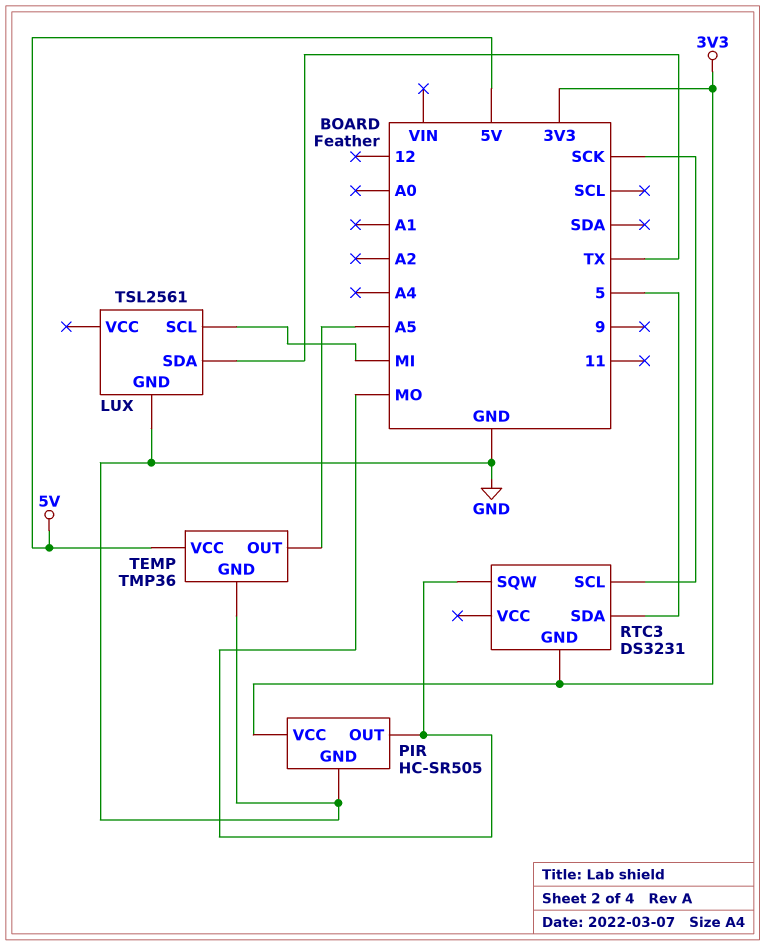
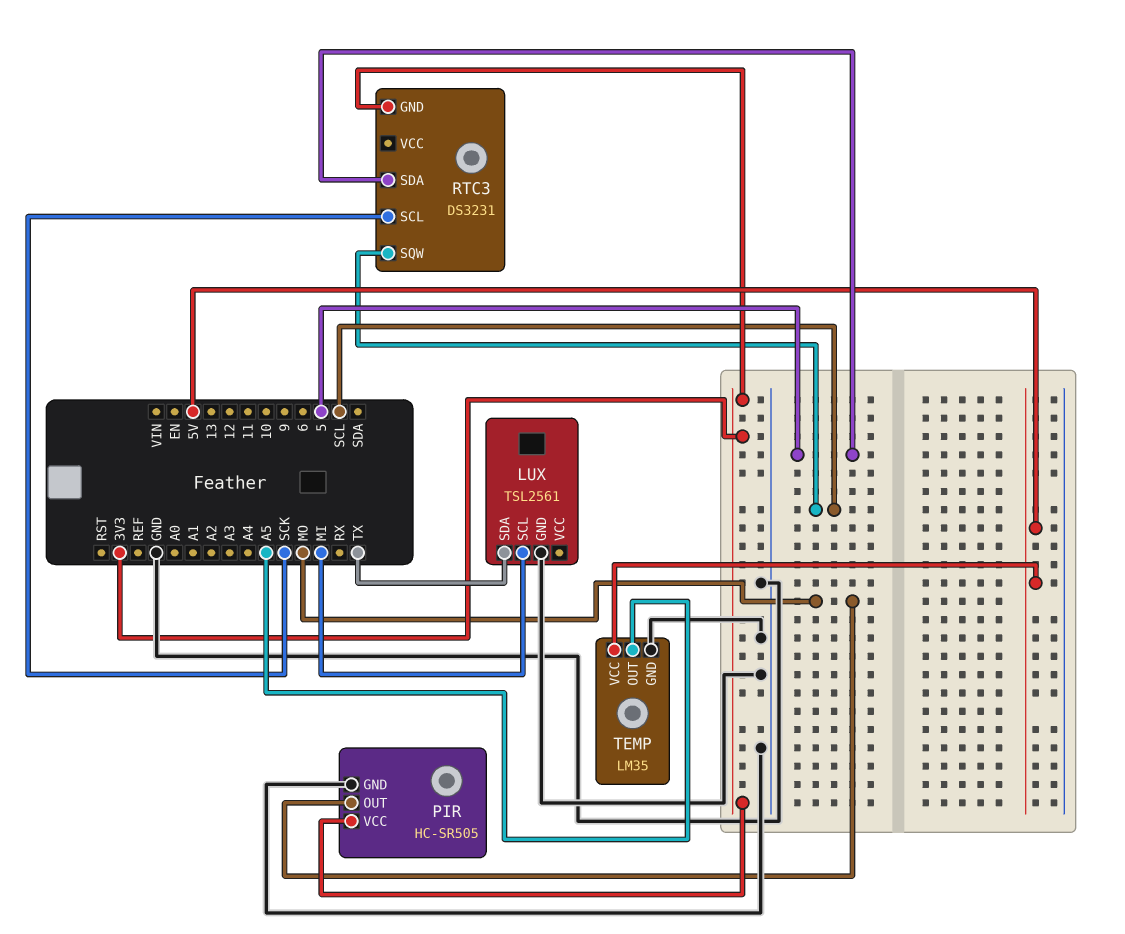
RTC3 pin SQW: MO -> SCL
TEMP: TMP36 -> LM35

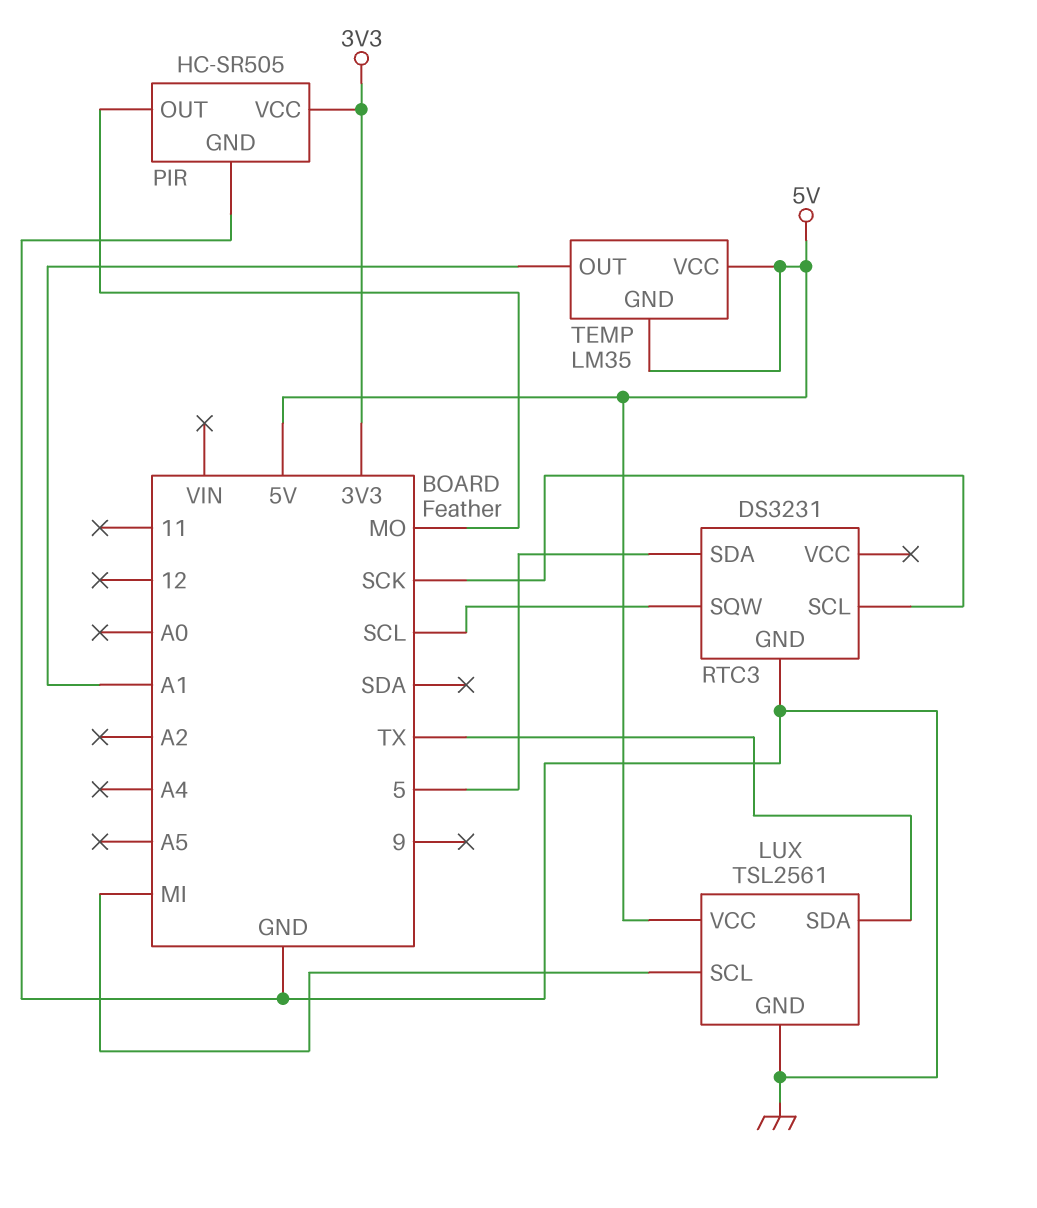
LUX pin VCC: none -> 5V
RTC3 pin GND: 3V3 -> GND
TEMP pin GND: GND -> 5V
TEMP pin OUT: A5 -> A1

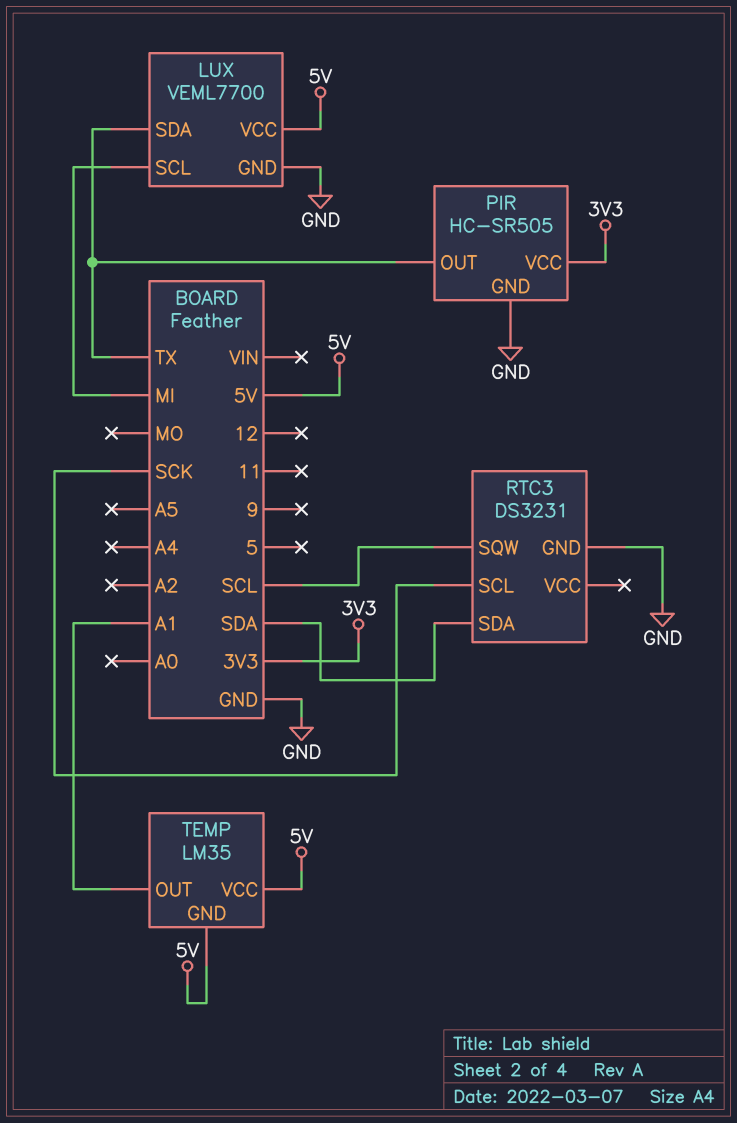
LUX: TSL2561 -> VEML7700
PIR pin OUT: MO -> TX
RTC3 pin SDA: 5 -> SDA

